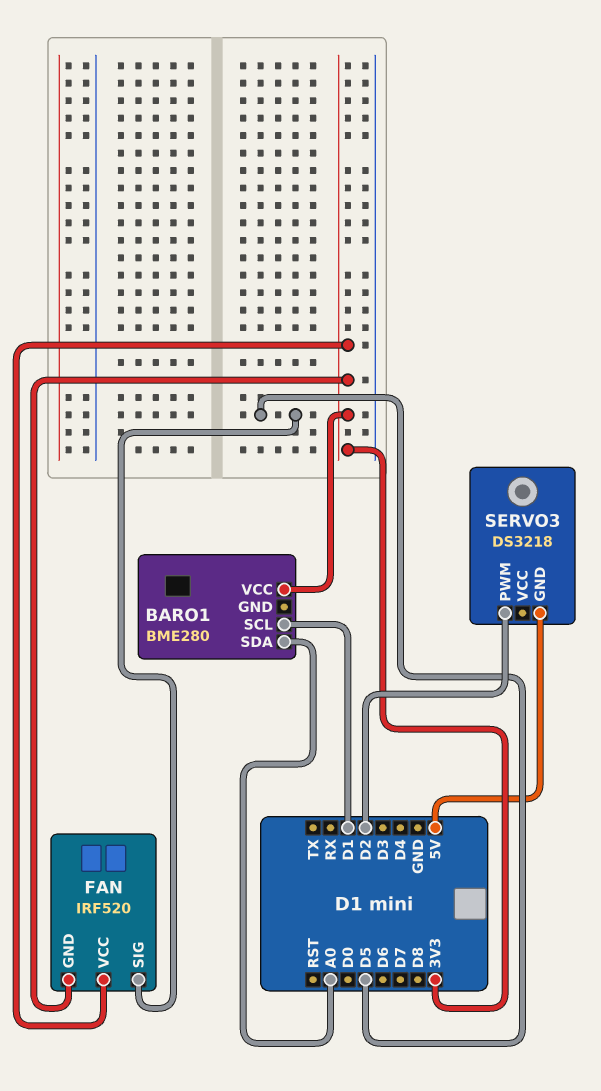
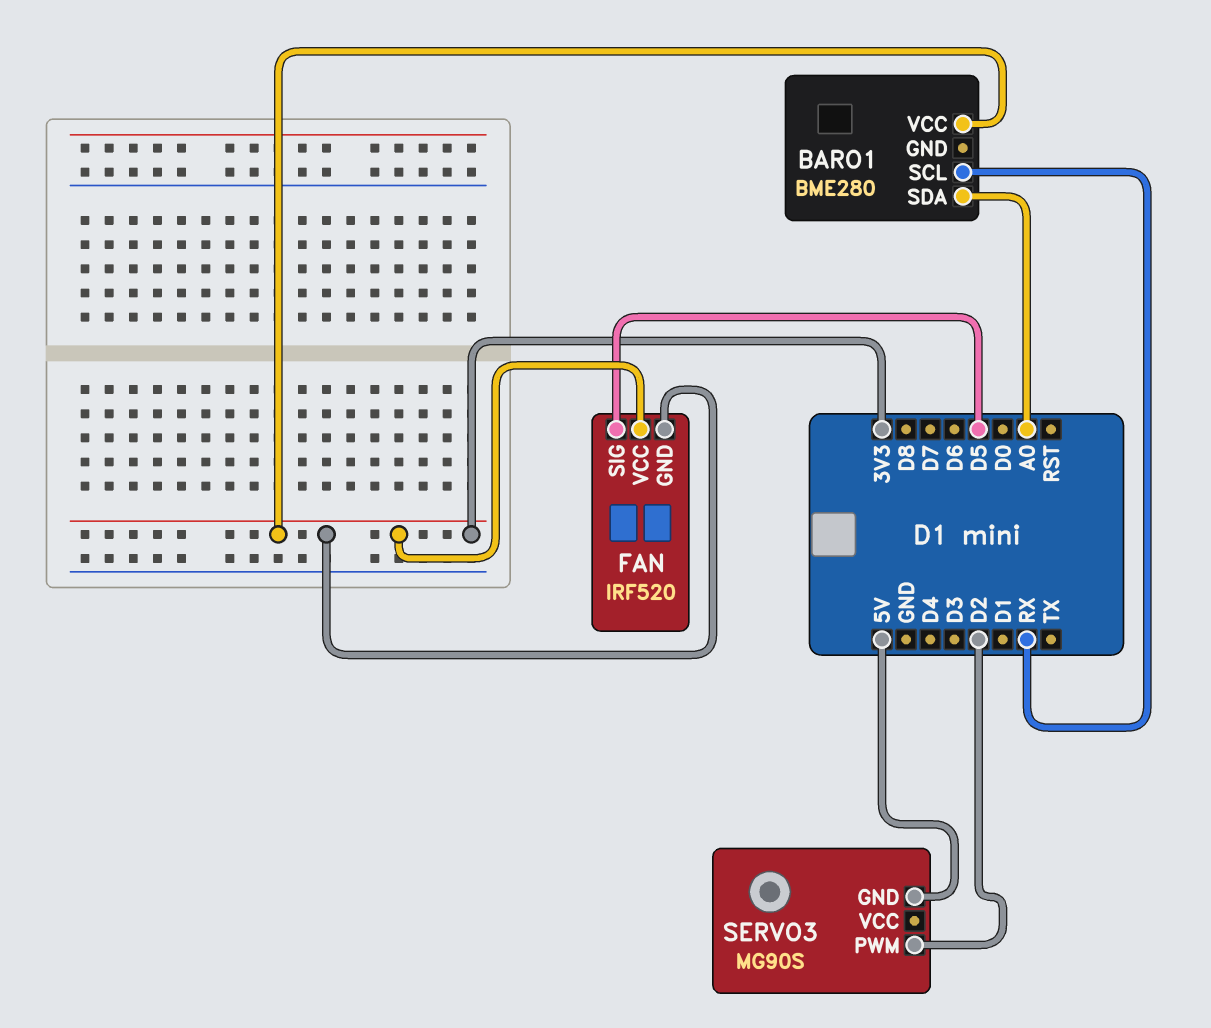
BARO1 pin SCL: D1 -> RX
SERVO3: DS3218 -> MG90S

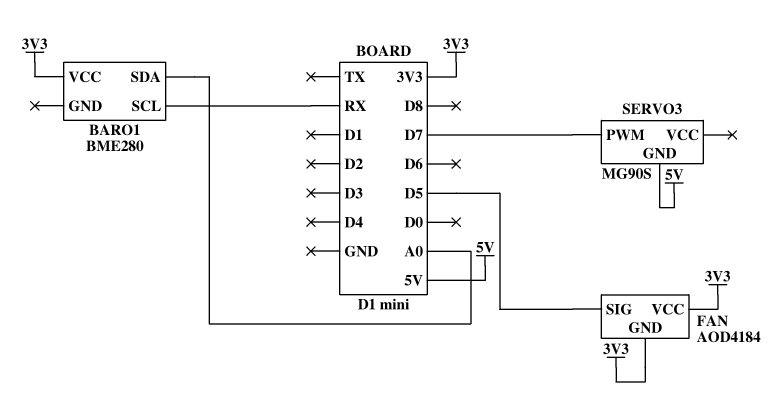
FAN: IRF520 -> AOD4184
SERVO3 pin PWM: D2 -> D7

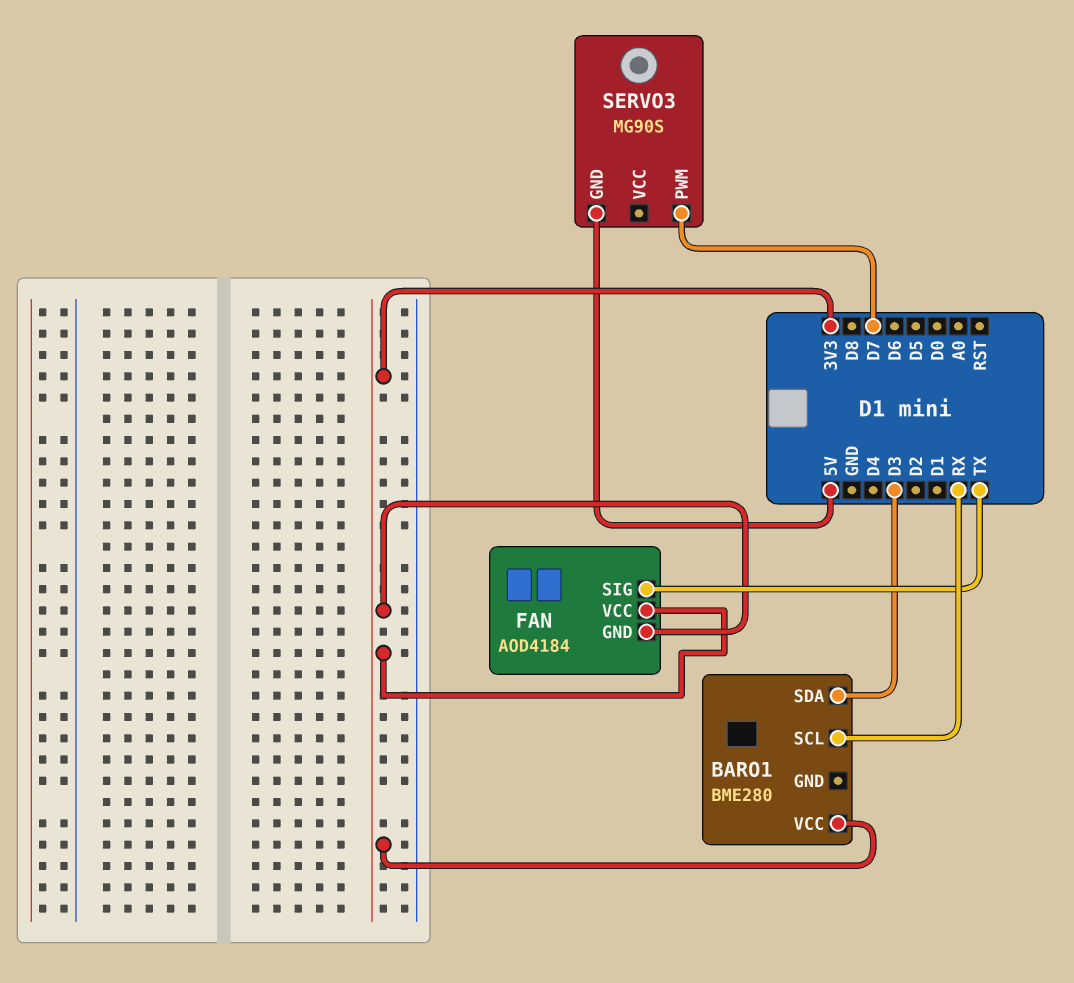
BARO1 pin SDA: A0 -> D3
FAN pin SIG: D5 -> TX

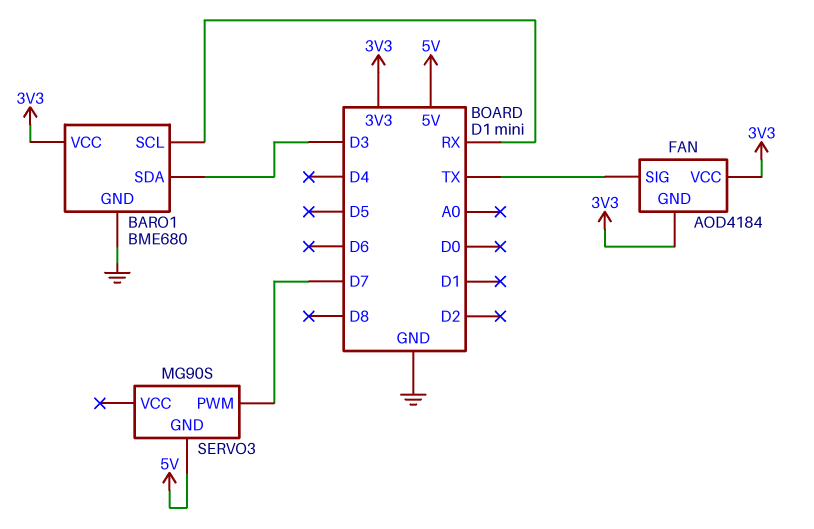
BARO1: BME280 -> BME680
BARO1 pin GND: none -> GND

